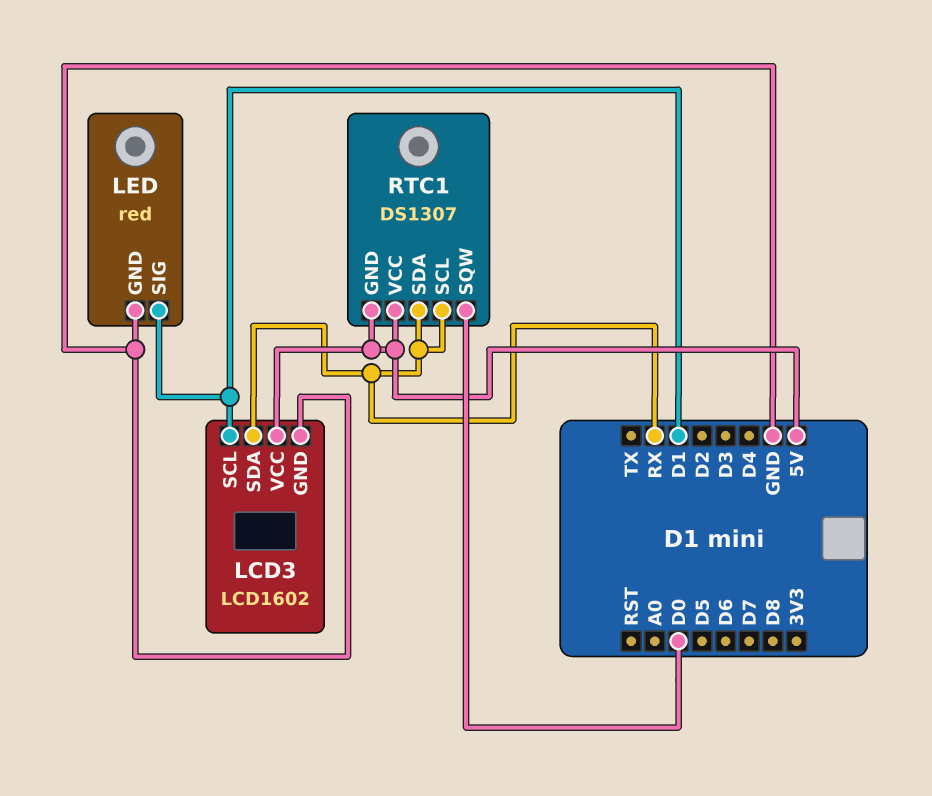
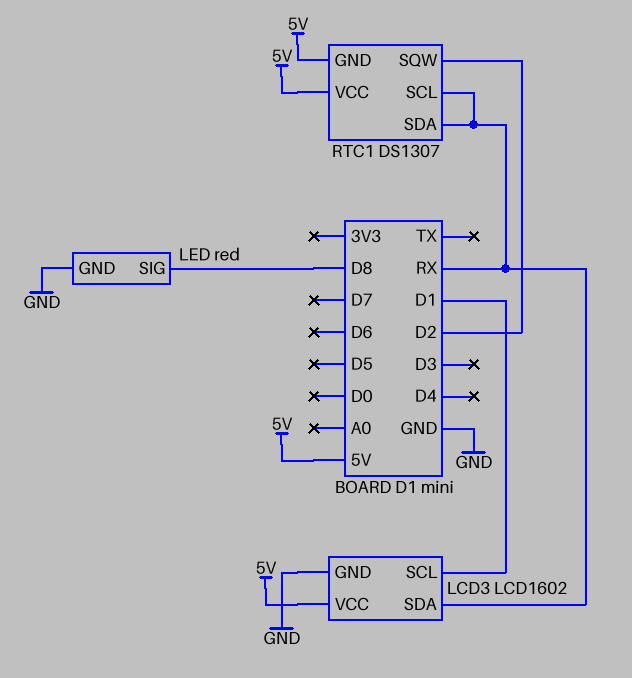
LED pin SIG: D1 -> D8
RTC1 pin SQW: D0 -> D2

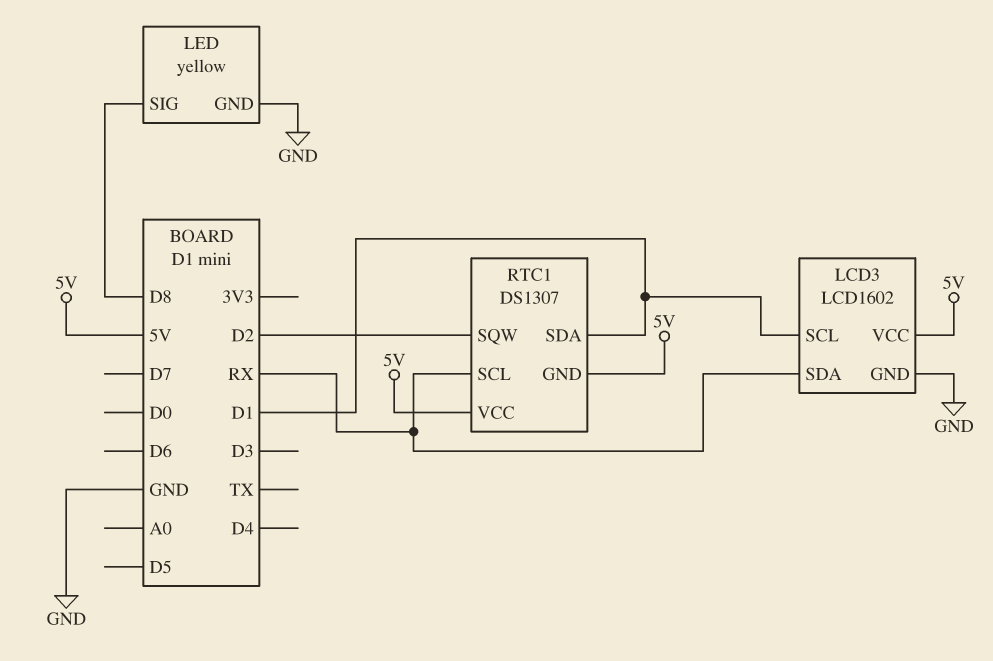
LED: red -> yellow
RTC1 pin SDA: RX -> D1

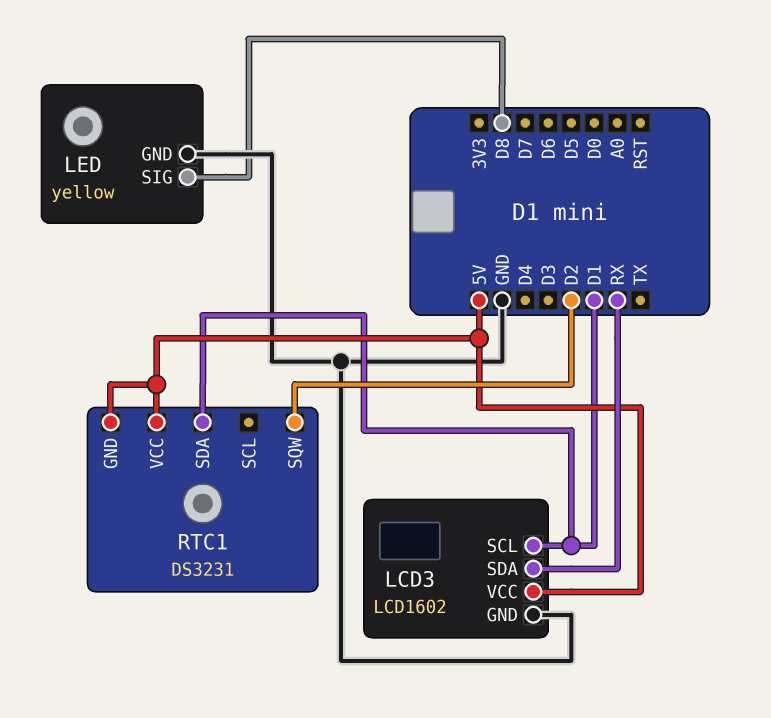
RTC1: DS1307 -> DS3231
RTC1 pin SCL: RX -> none

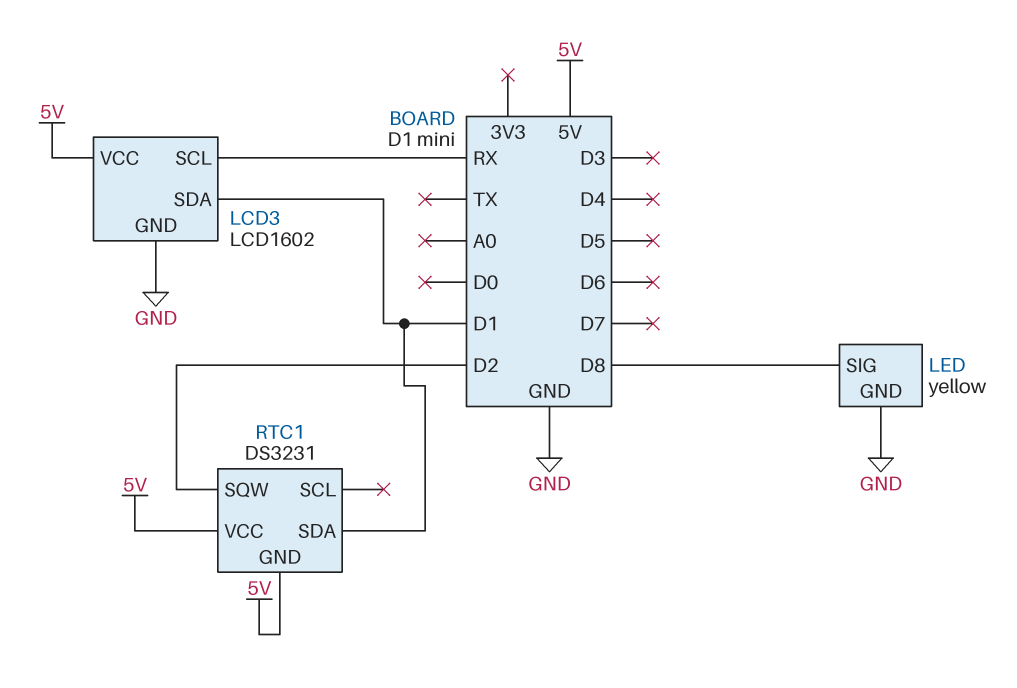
LCD3 pin SCL: D1 -> RX
LCD3 pin SDA: RX -> D1

